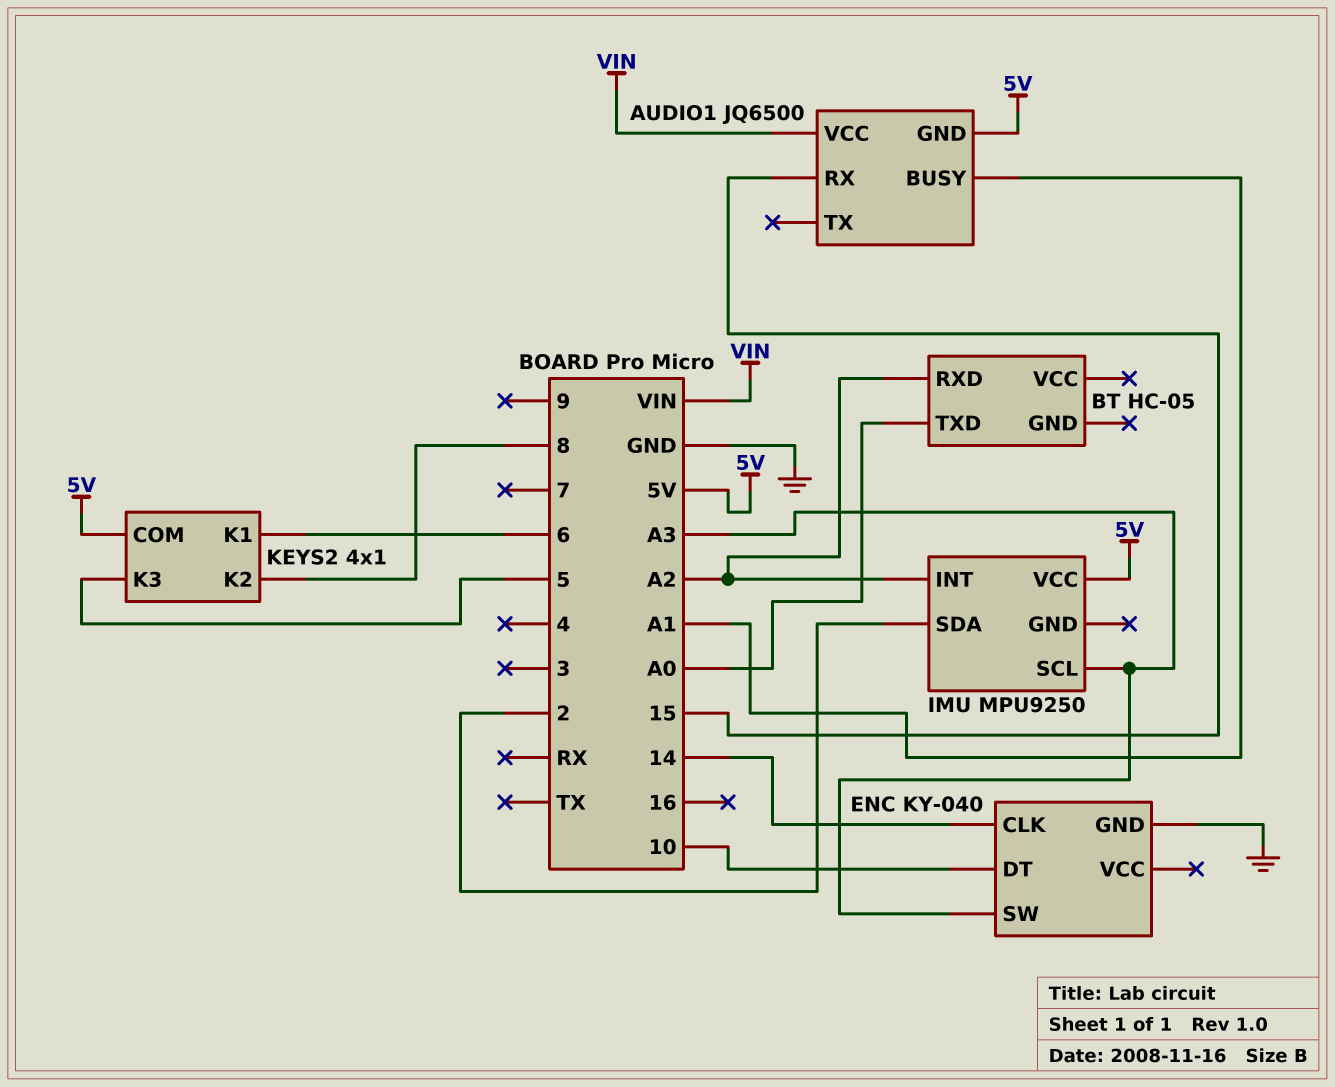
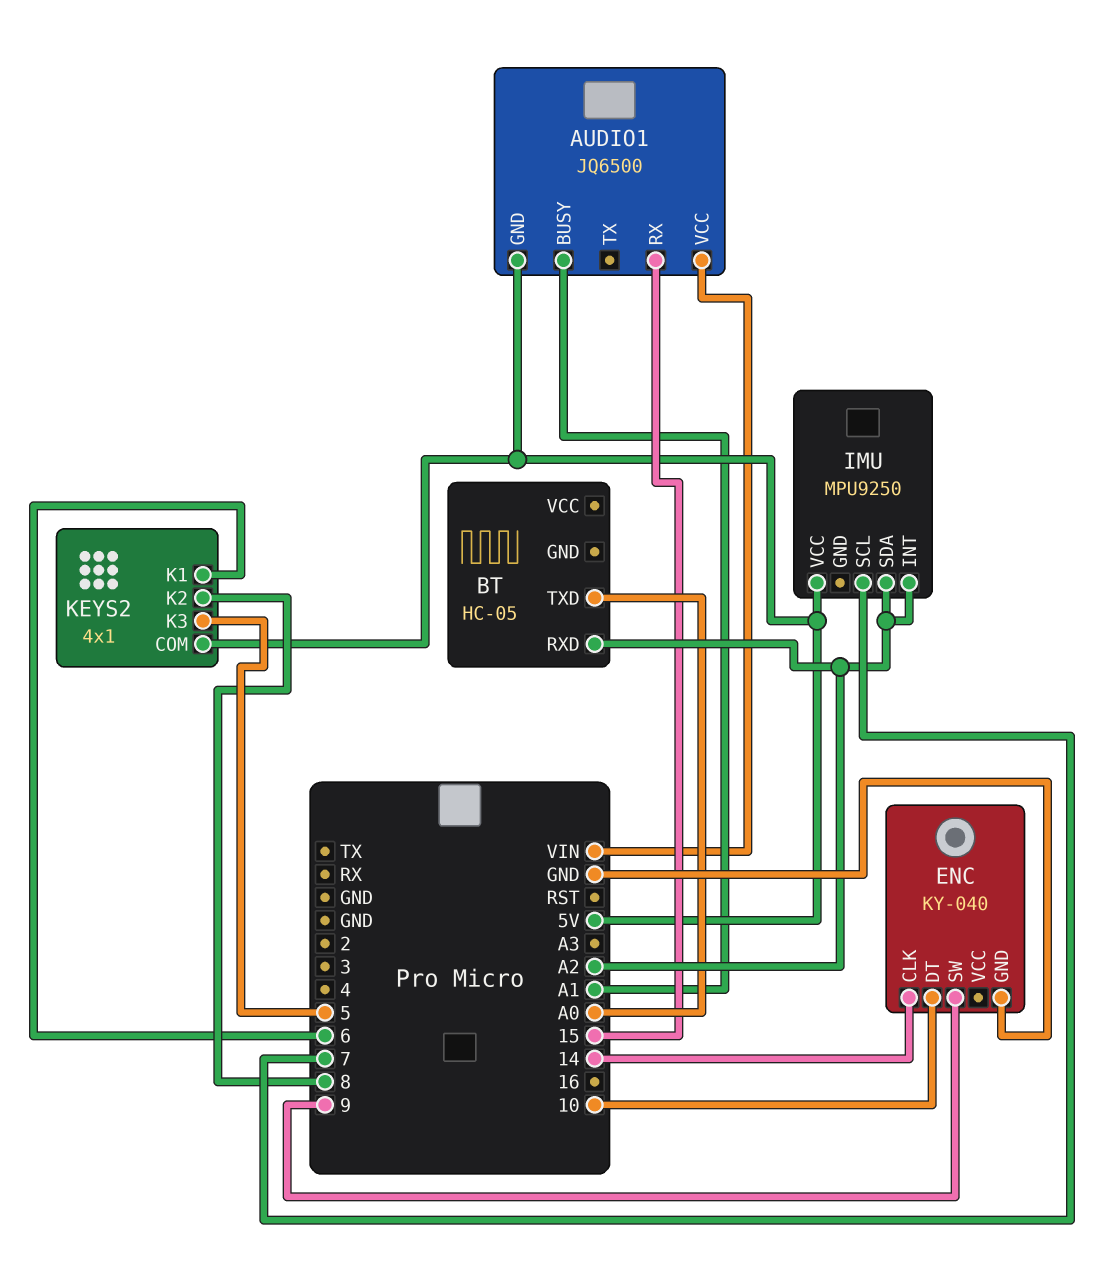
ENC pin SW: A3 -> 9
IMU pin SCL: A3 -> 7
IMU pin SDA: 2 -> A2

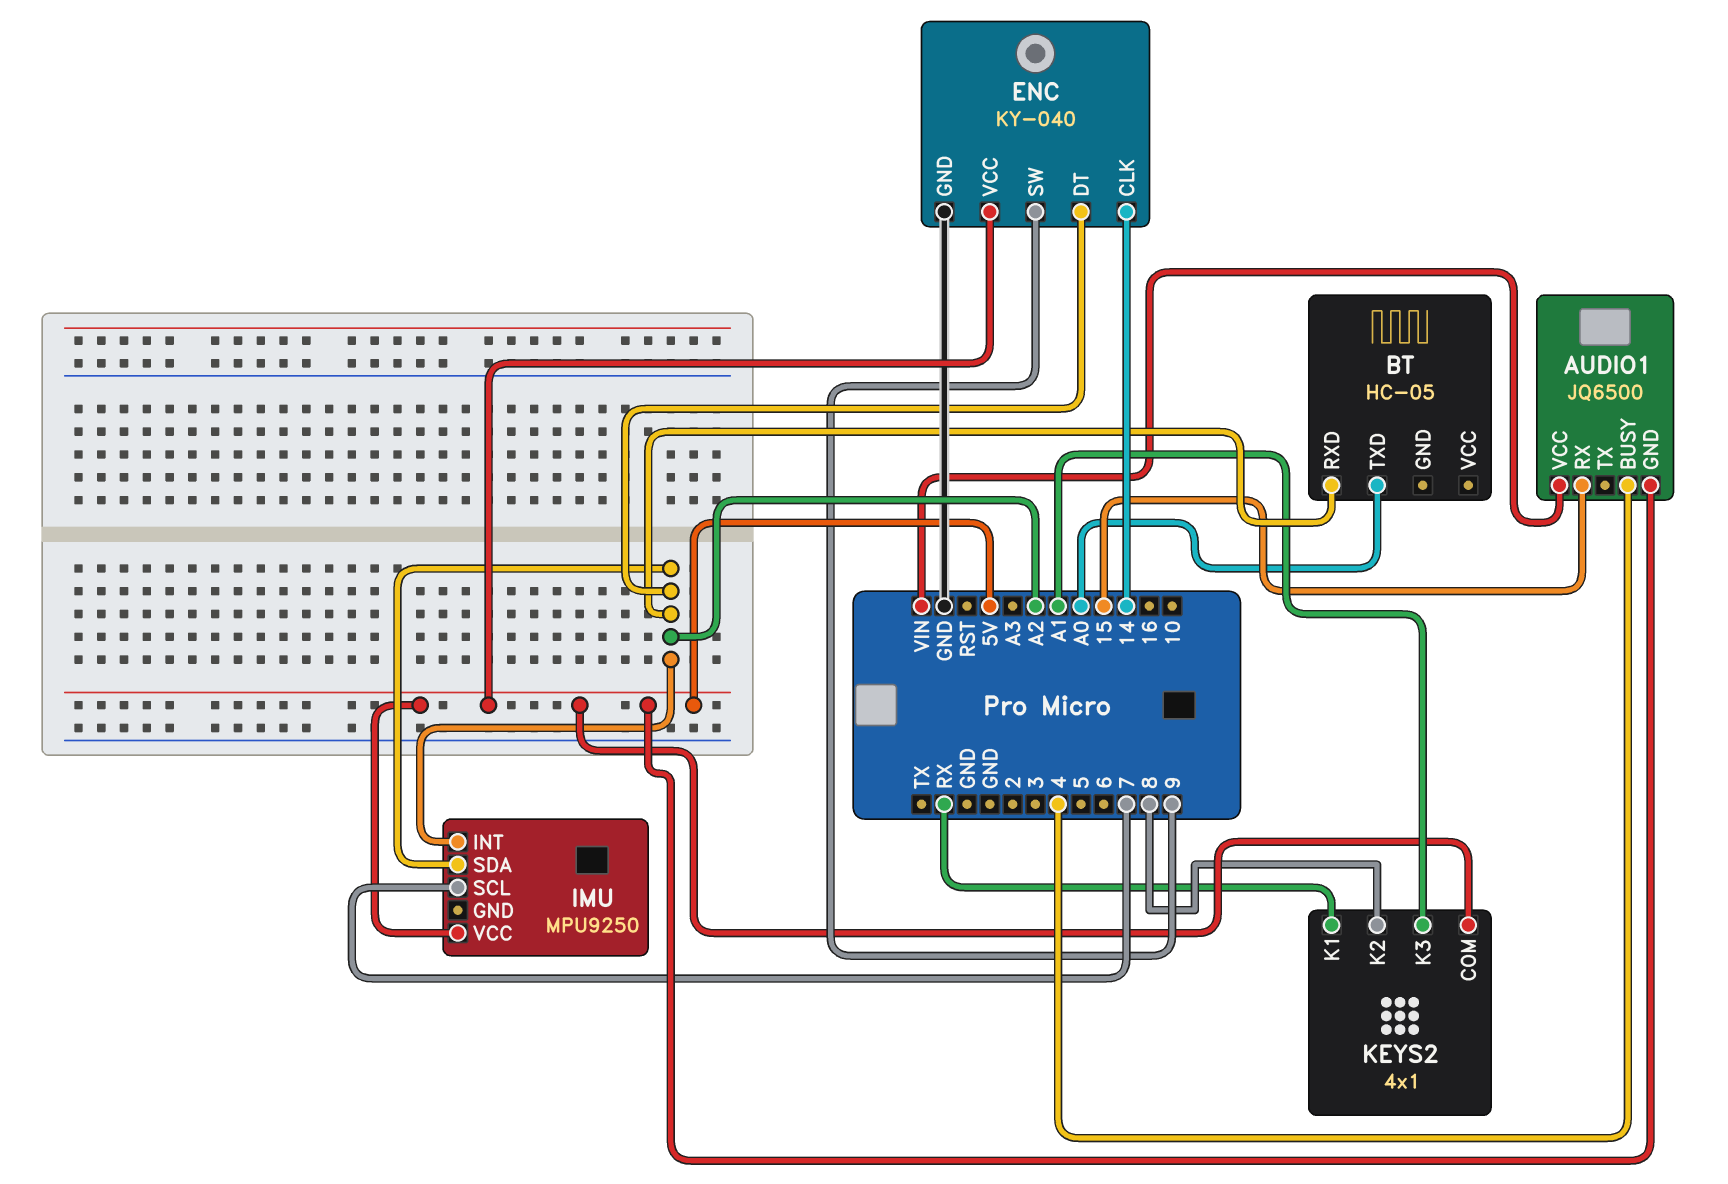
AUDIO1 pin BUSY: A1 -> 4
ENC pin DT: 10 -> A2
ENC pin VCC: none -> 5V
KEYS2 pin K1: 6 -> RX
KEYS2 pin K3: 5 -> A1

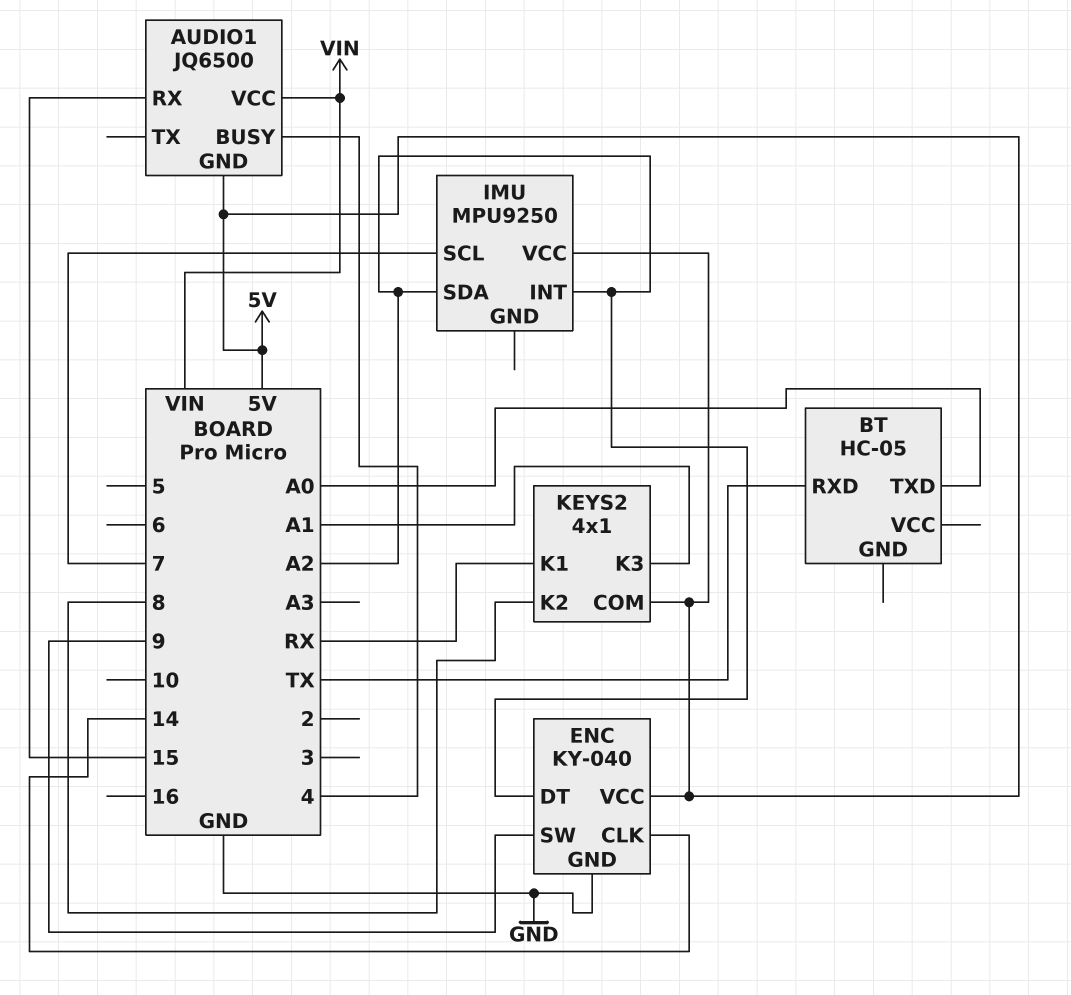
BT pin RXD: A2 -> TX

